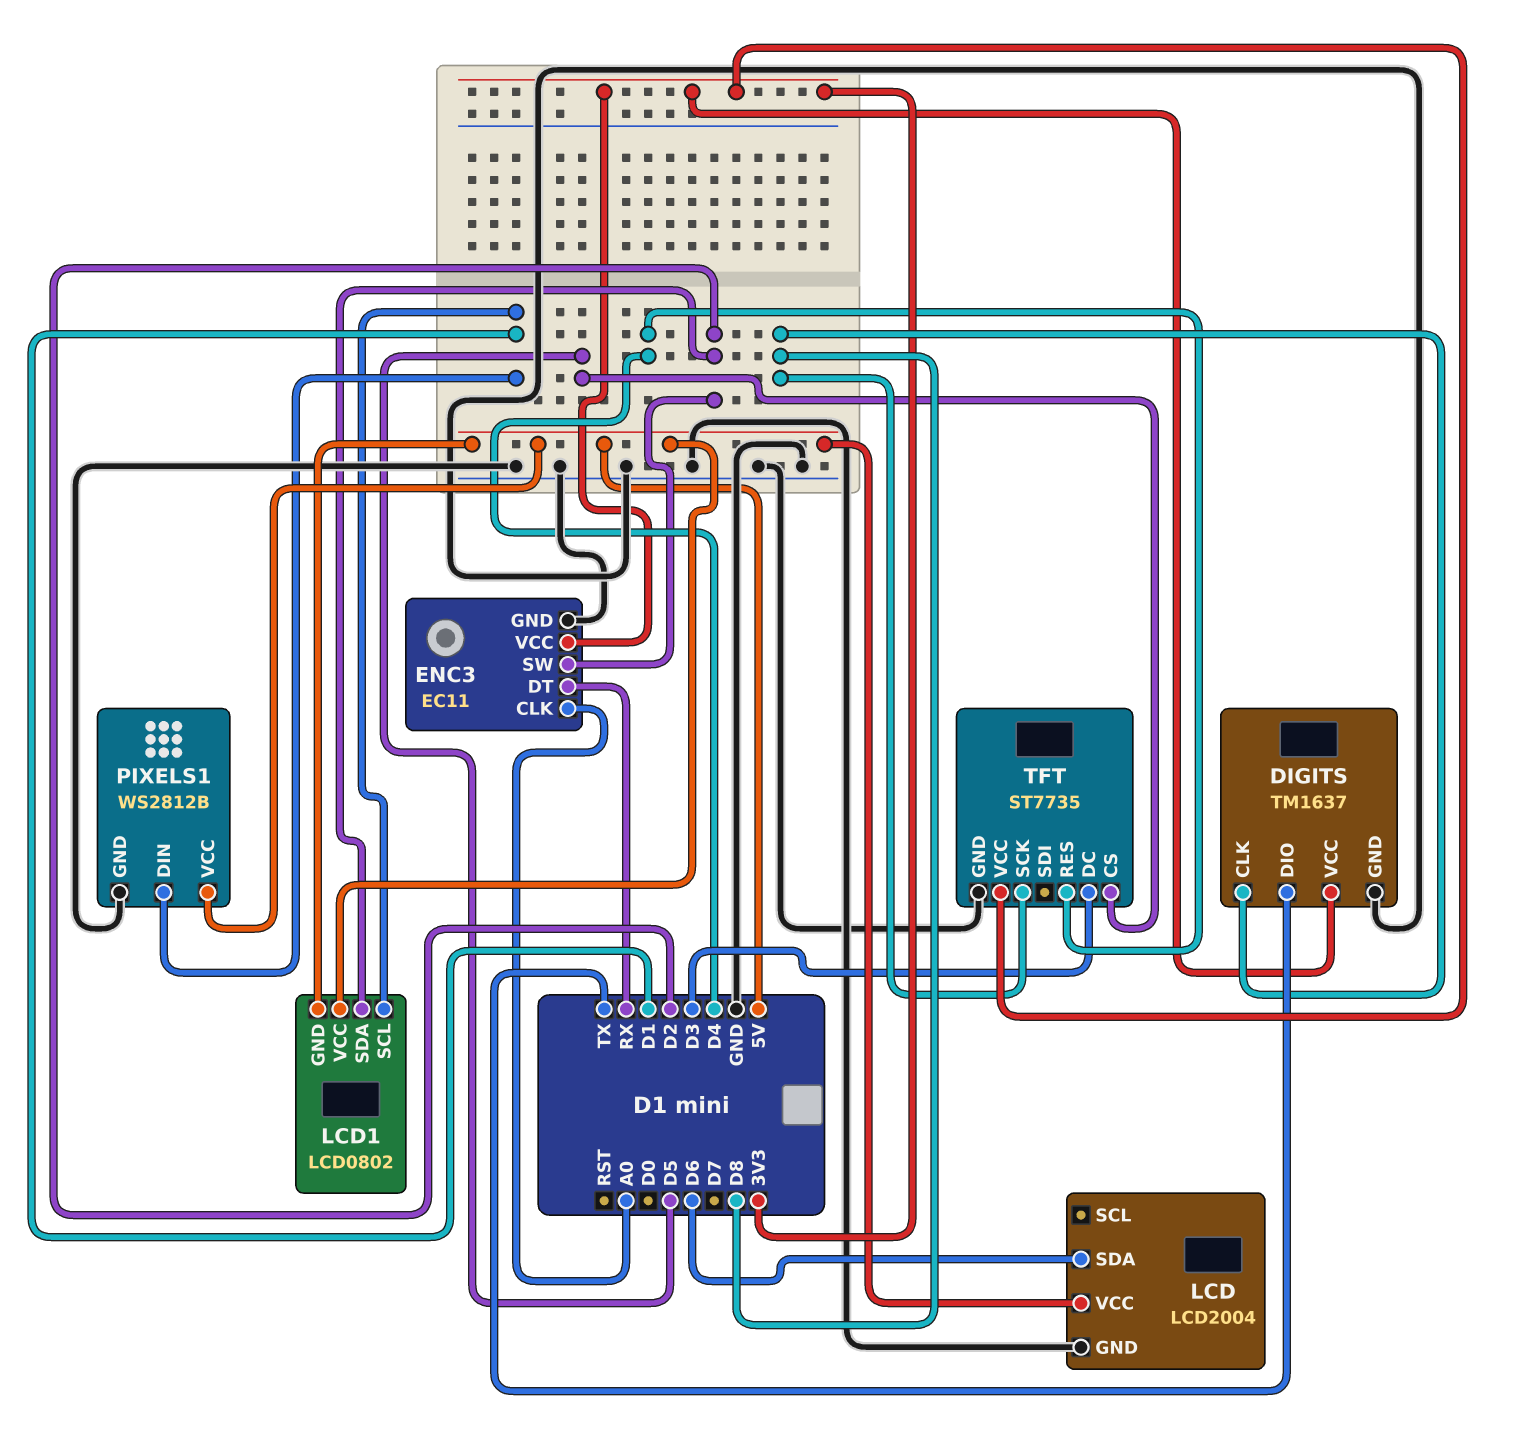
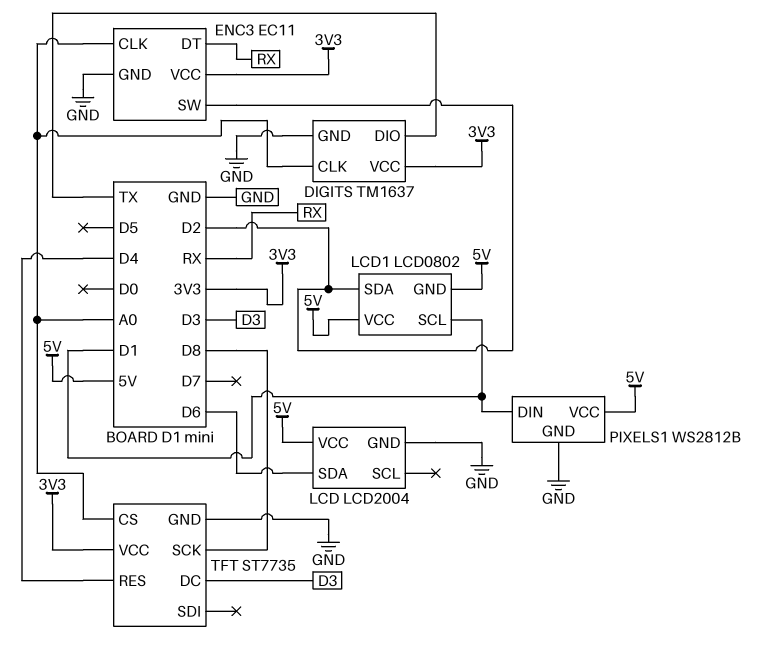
DIGITS pin CLK: D8 -> A0
TFT pin CS: D5 -> A0

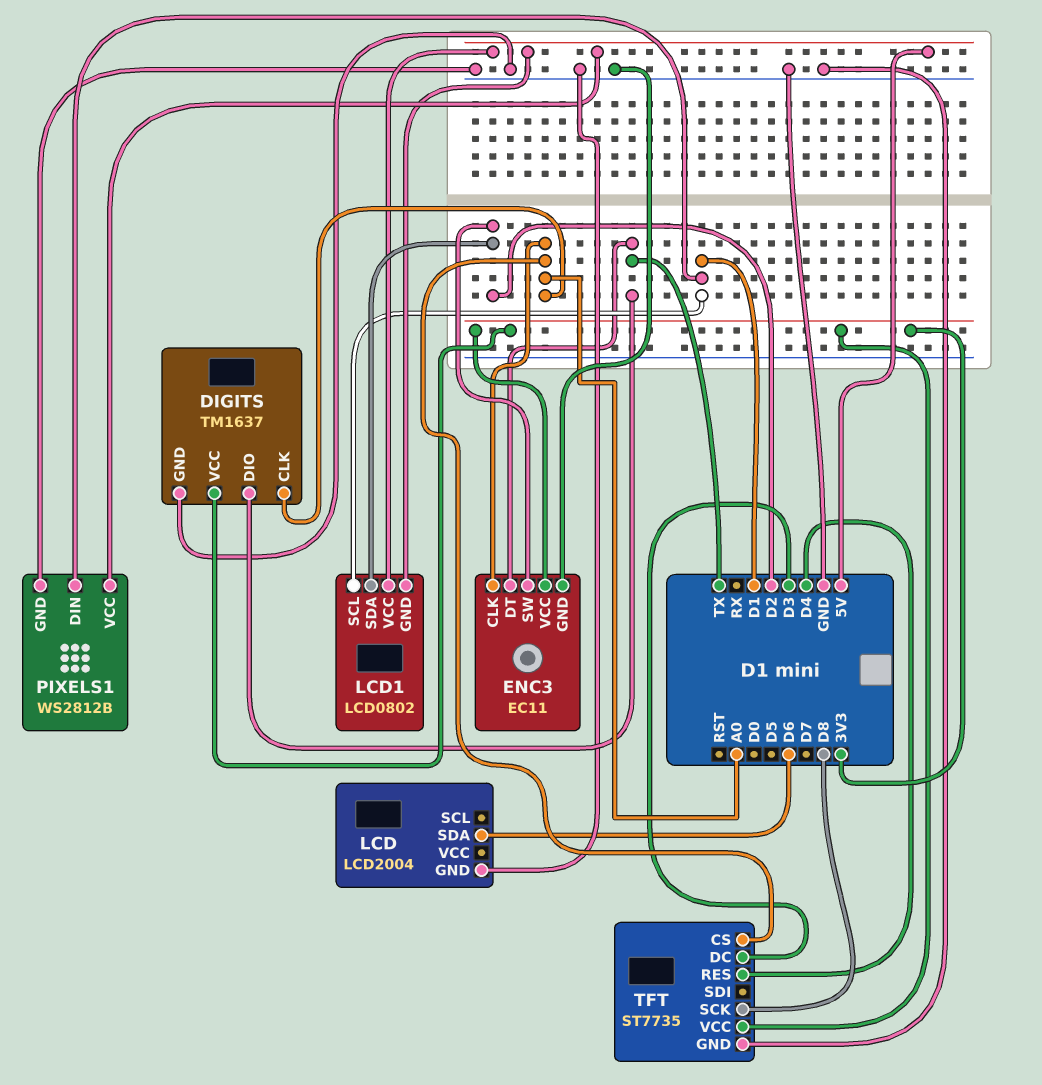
ENC3 pin DT: RX -> TX
LCD pin VCC: 5V -> none

